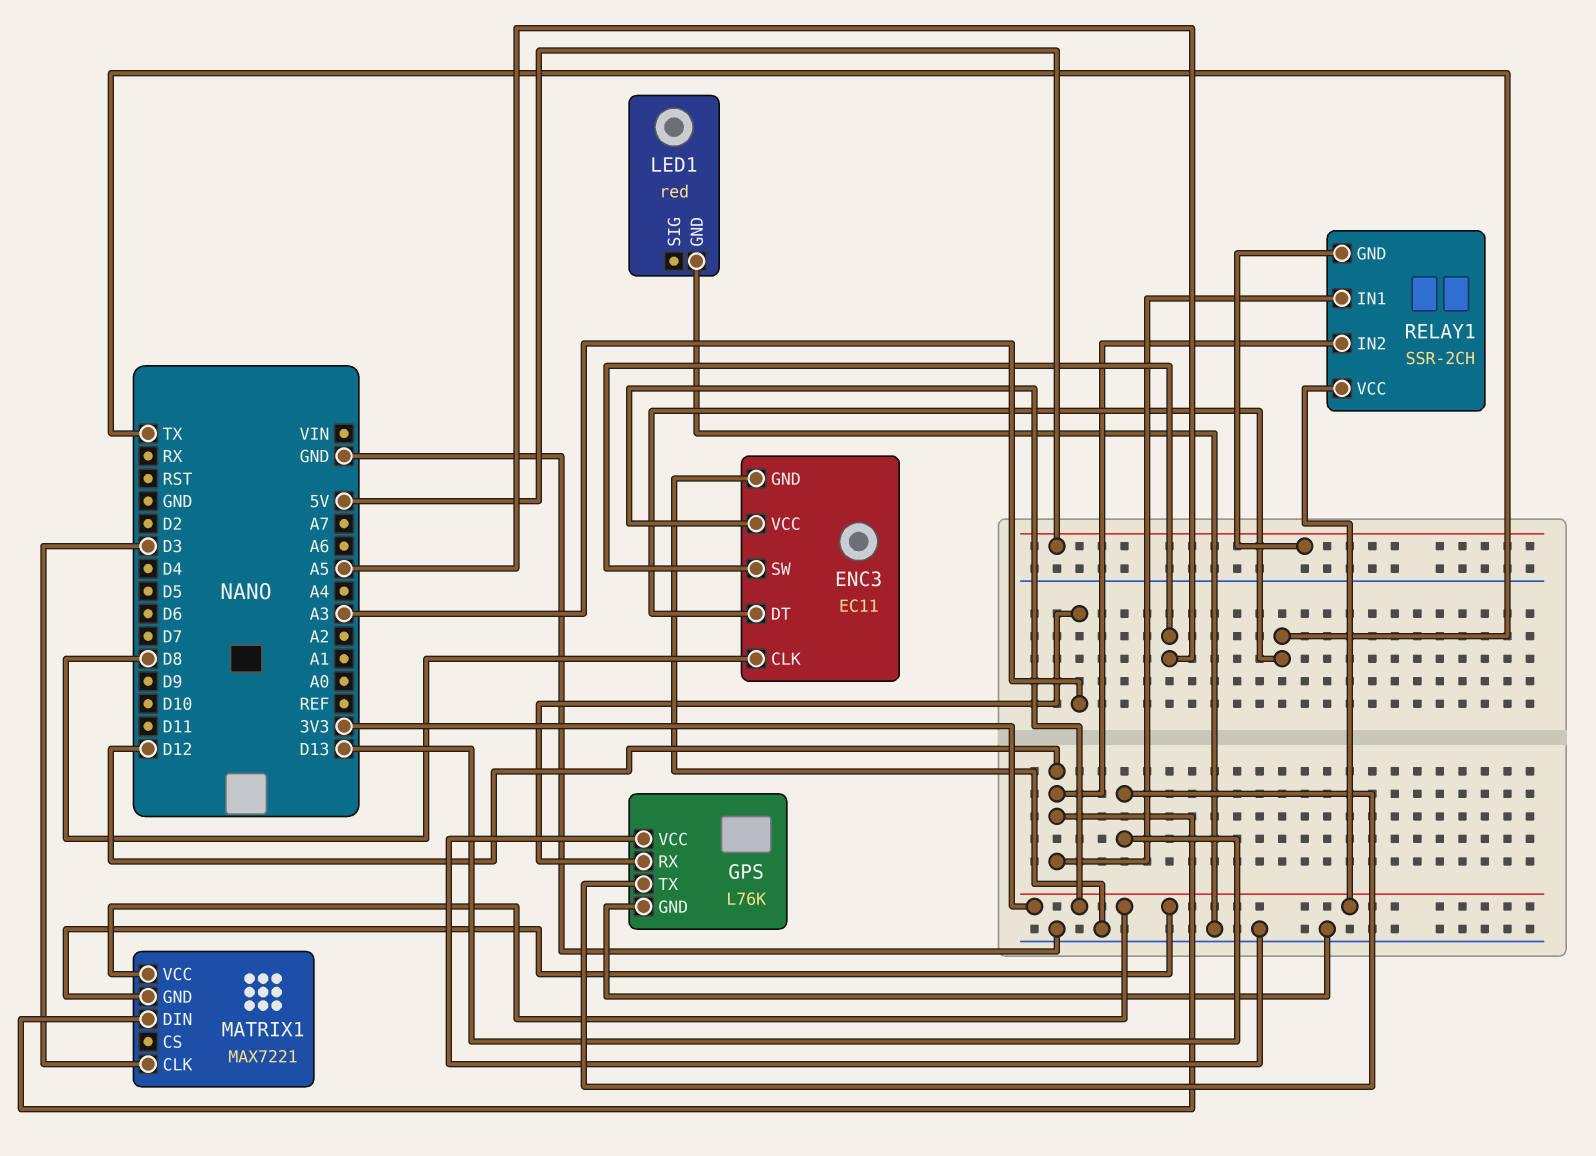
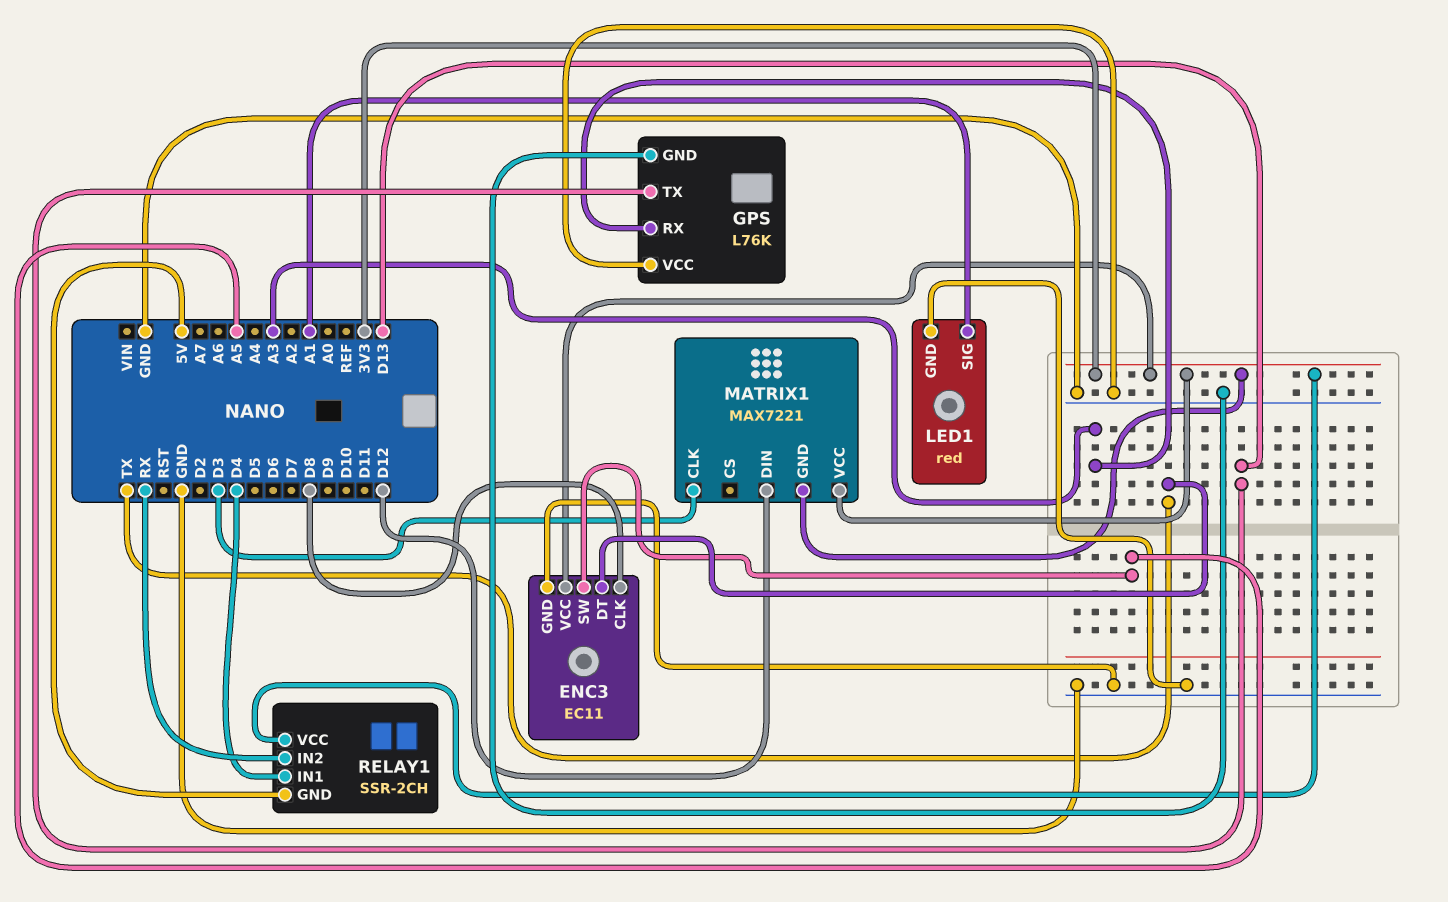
LED1 pin SIG: none -> A1
RELAY1 pin IN1: D12 -> D4
RELAY1 pin IN2: D12 -> RX

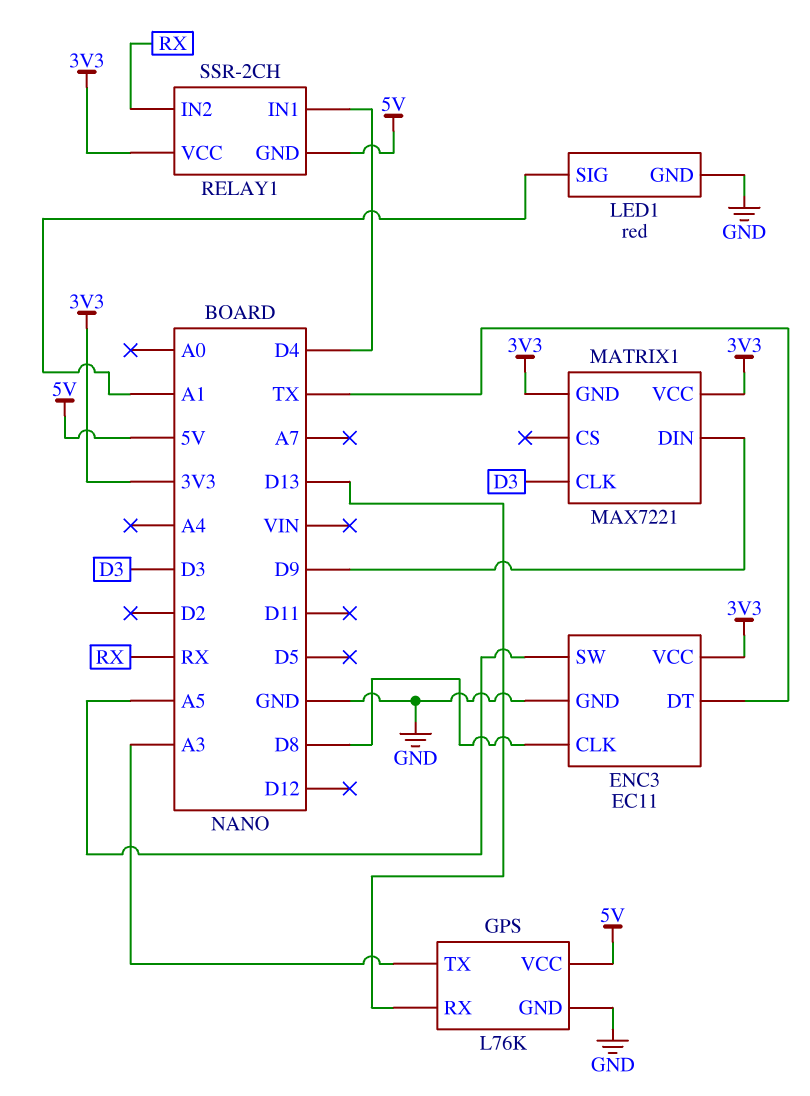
GPS pin RX: A3 -> D13
GPS pin TX: D13 -> A3
GPS pin VCC: GND -> 5V
MATRIX1 pin DIN: D12 -> D9

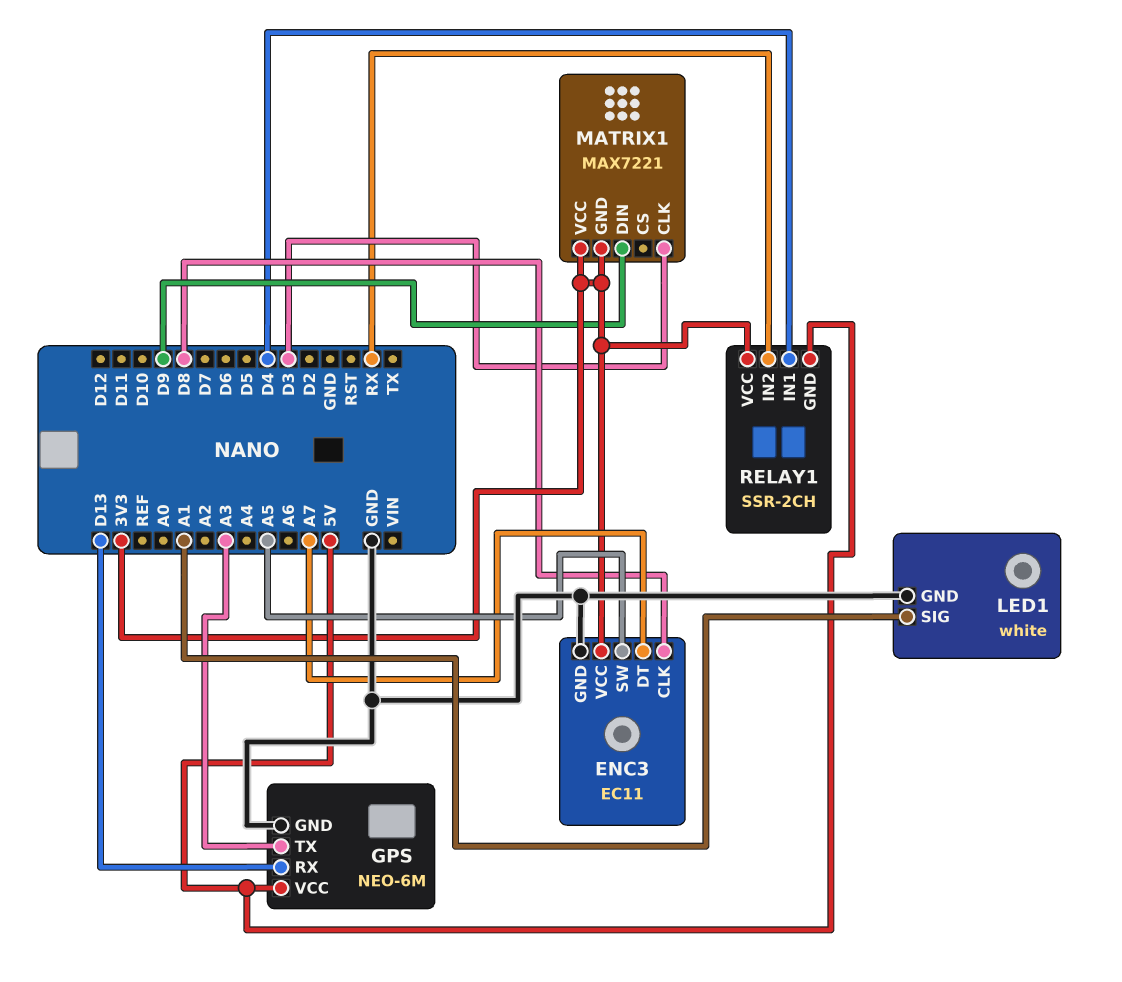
ENC3 pin DT: TX -> A7
GPS: L76K -> NEO-6M
LED1: red -> white

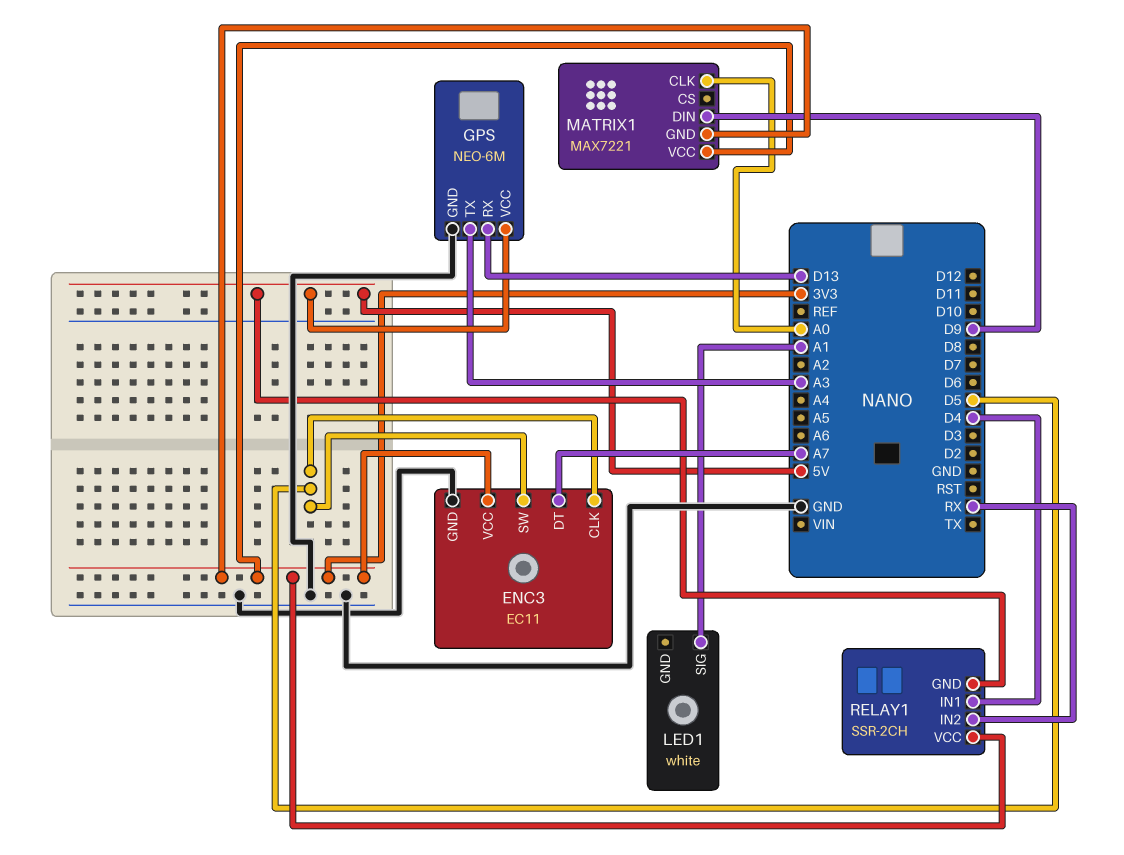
ENC3 pin CLK: D8 -> D5
ENC3 pin SW: A5 -> D5
LED1 pin GND: GND -> none
MATRIX1 pin CLK: D3 -> A0

